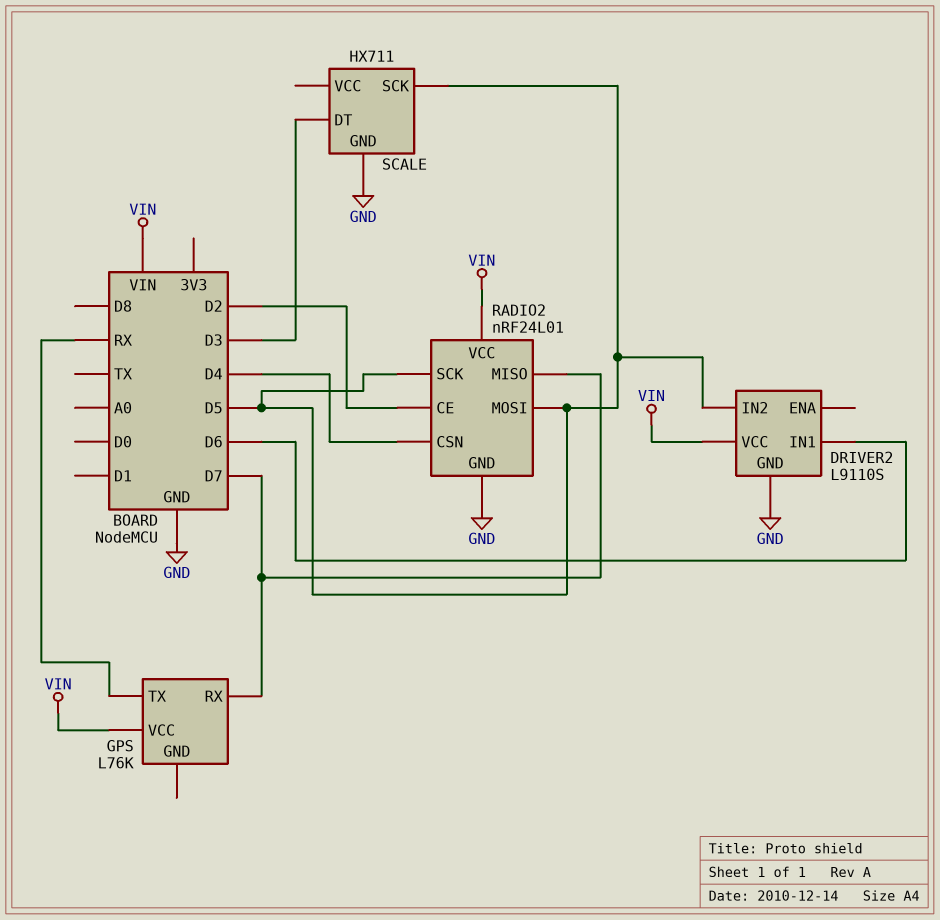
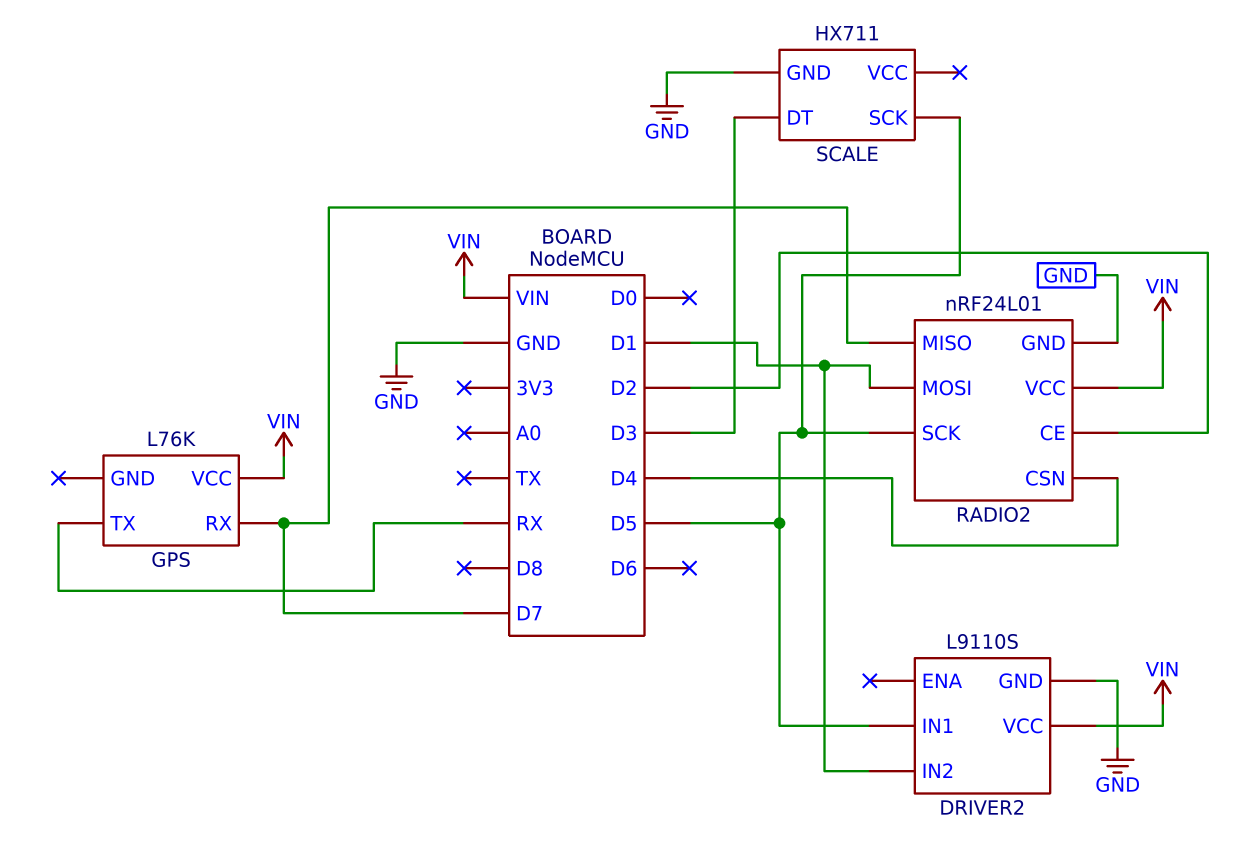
DRIVER2 pin IN1: D6 -> D5
DRIVER2 pin IN2: D5 -> D1
RADIO2 pin MOSI: D5 -> D1

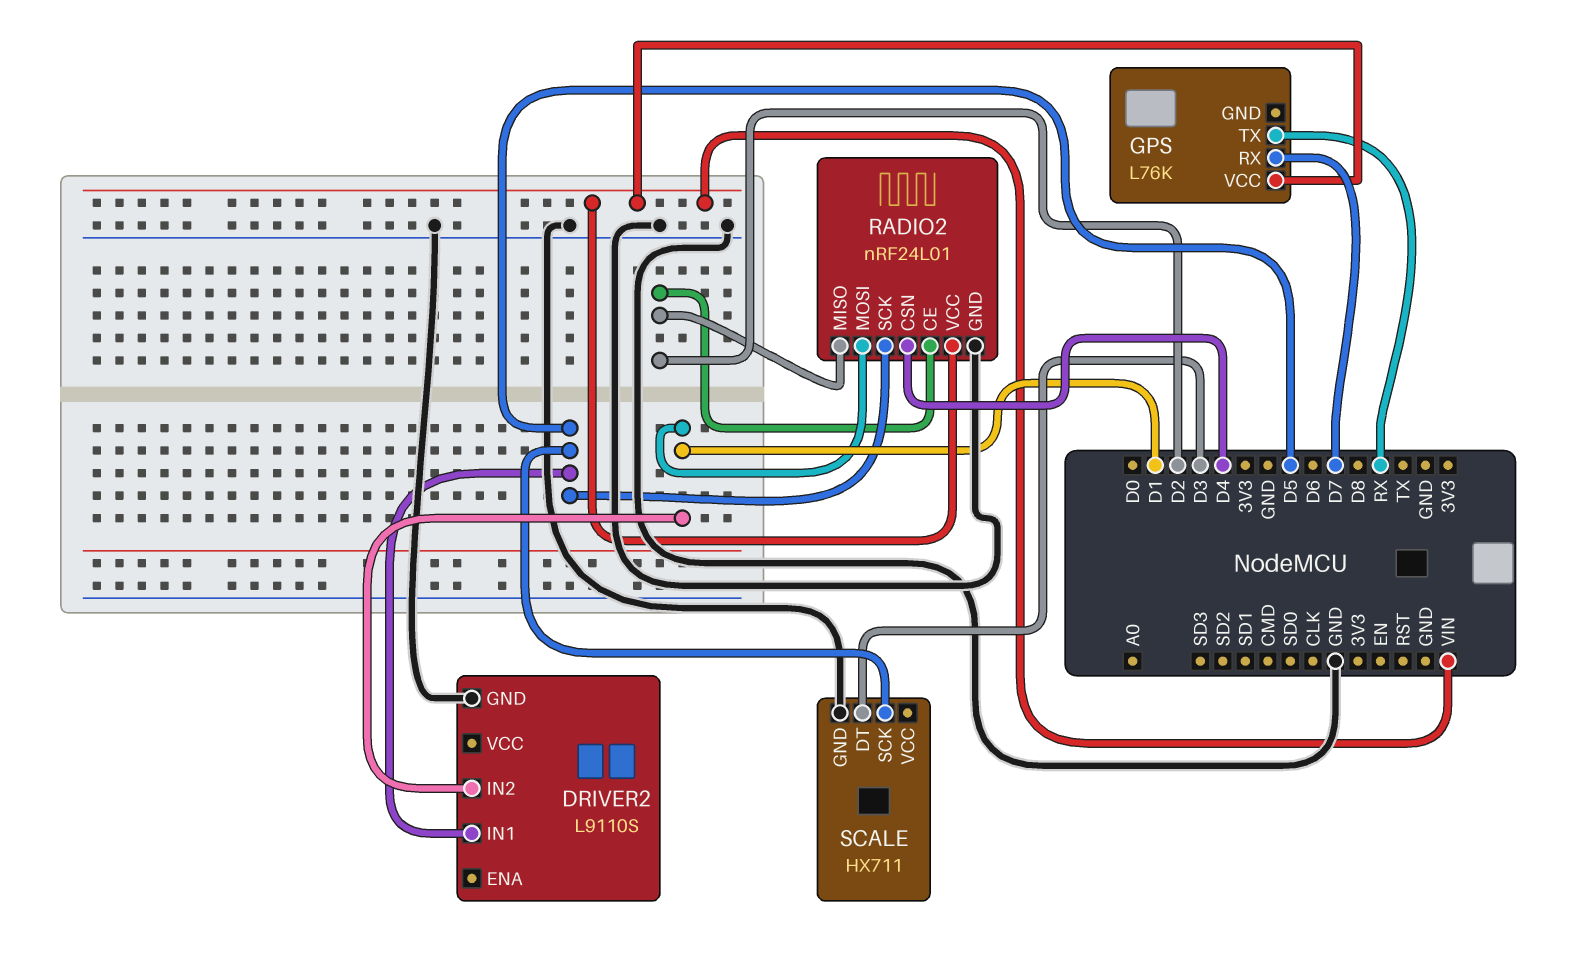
DRIVER2 pin VCC: VIN -> none
RADIO2 pin MISO: D7 -> D2

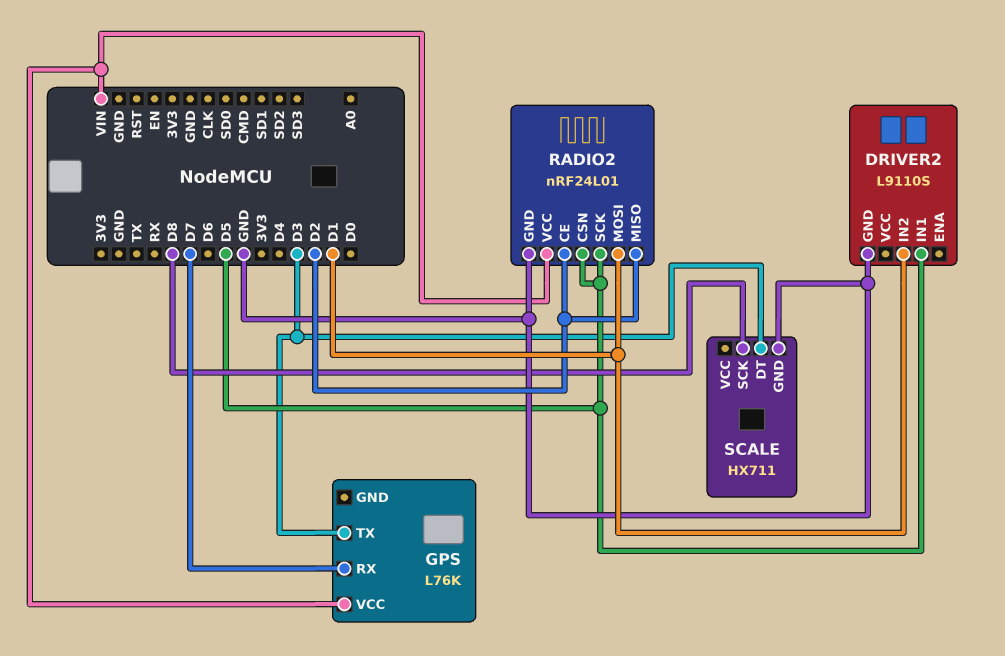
GPS pin TX: RX -> D3
RADIO2 pin CSN: D4 -> D5
SCALE pin SCK: D5 -> D8

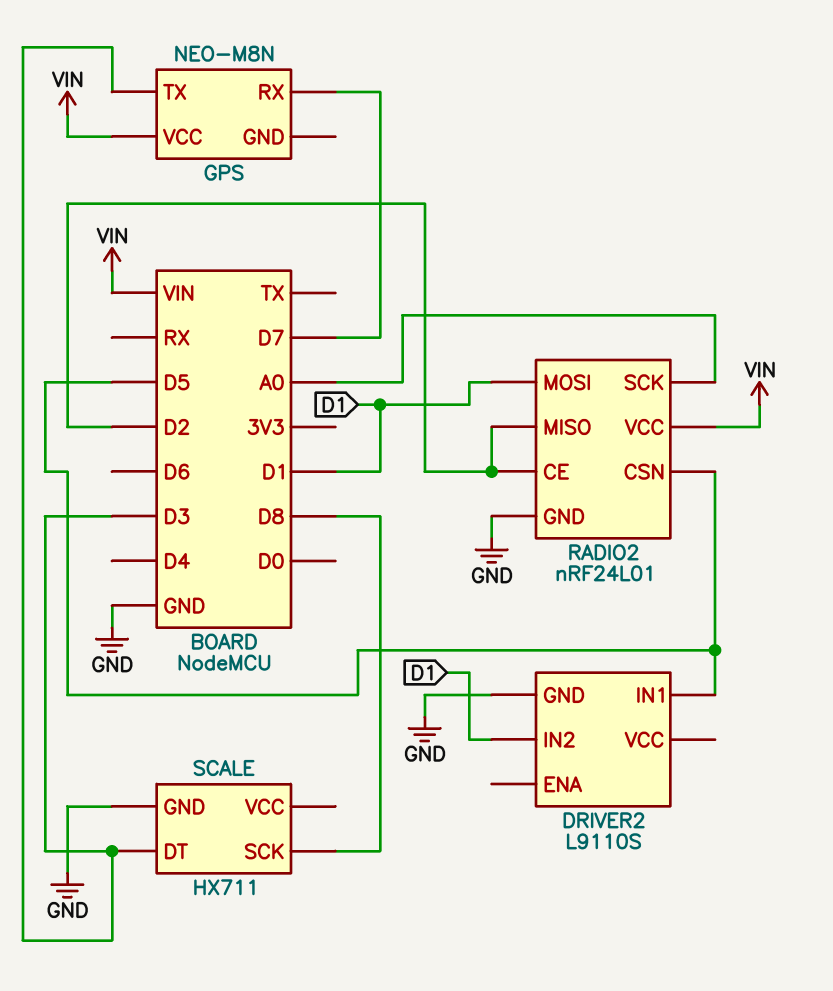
GPS: L76K -> NEO-M8N
RADIO2 pin SCK: D5 -> A0

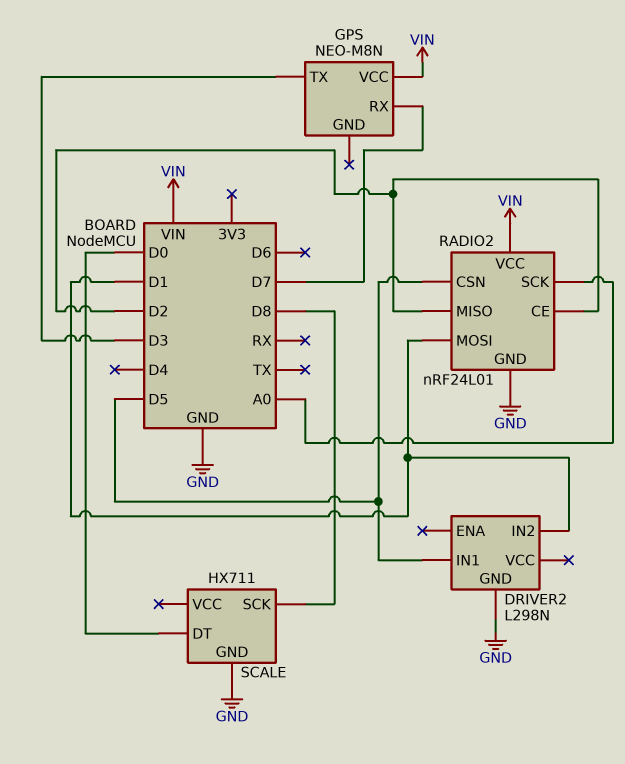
DRIVER2: L9110S -> L298N
SCALE pin DT: D3 -> D0

